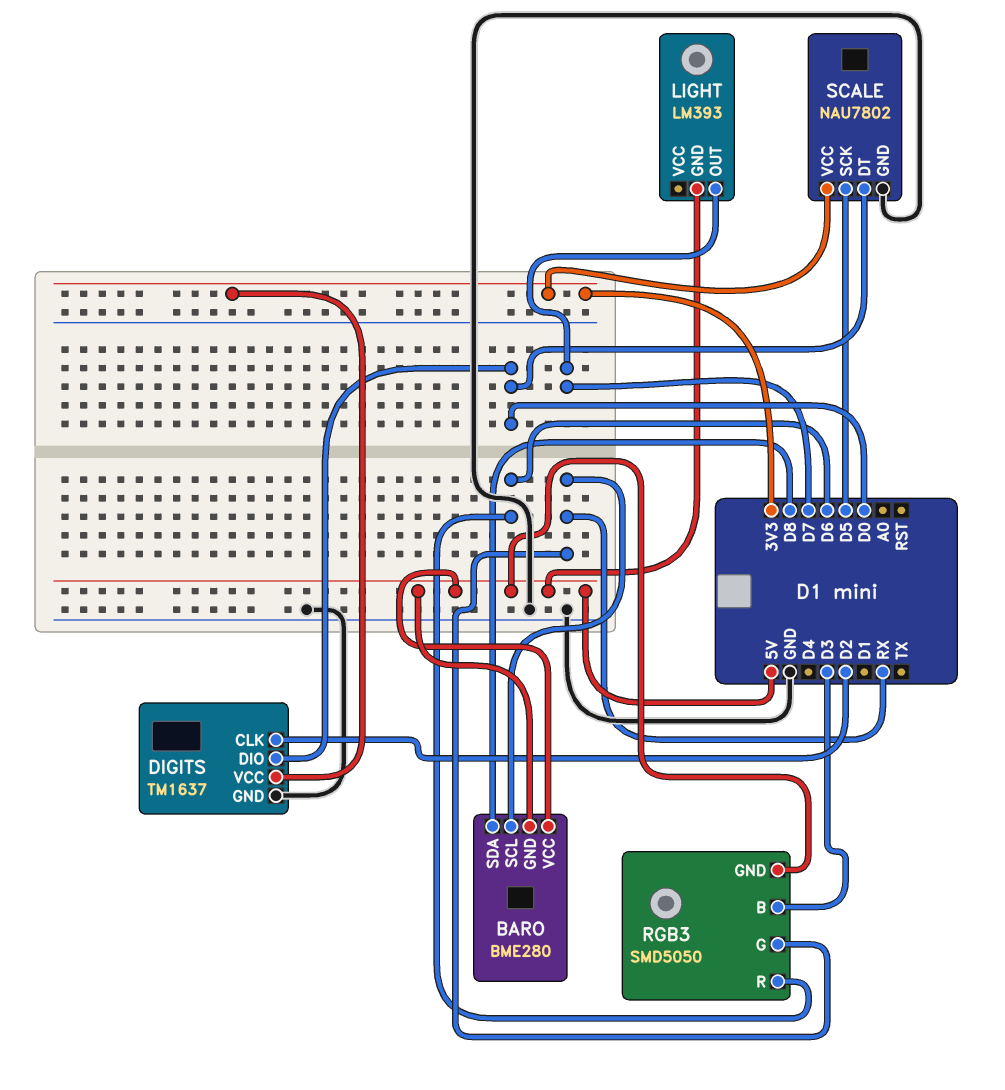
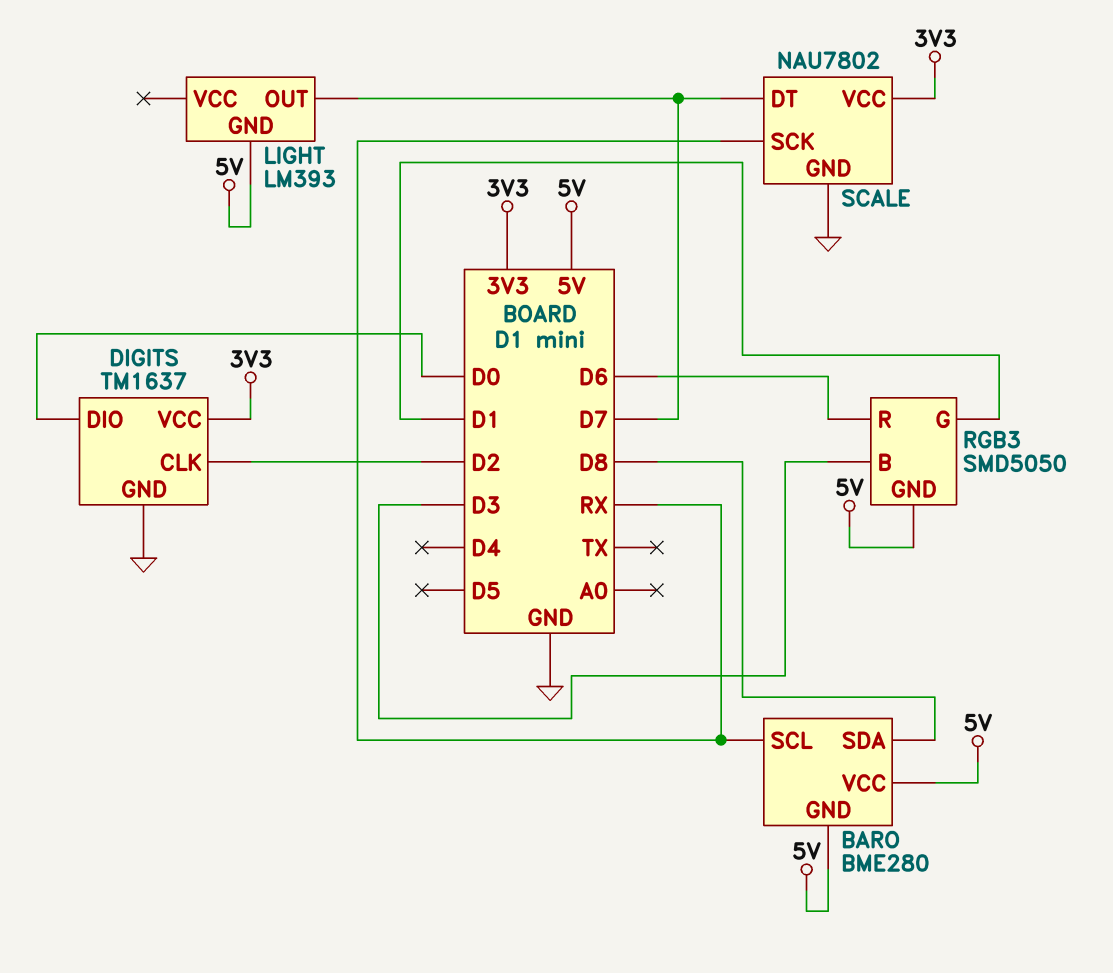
RGB3 pin G: RX -> D1
SCALE pin DT: D0 -> D7
SCALE pin SCK: D5 -> RX

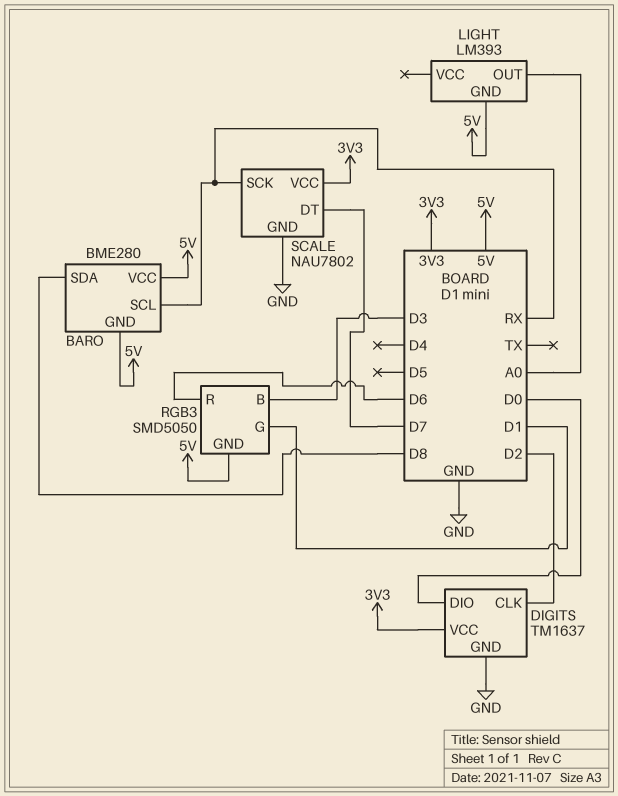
LIGHT pin OUT: D7 -> A0

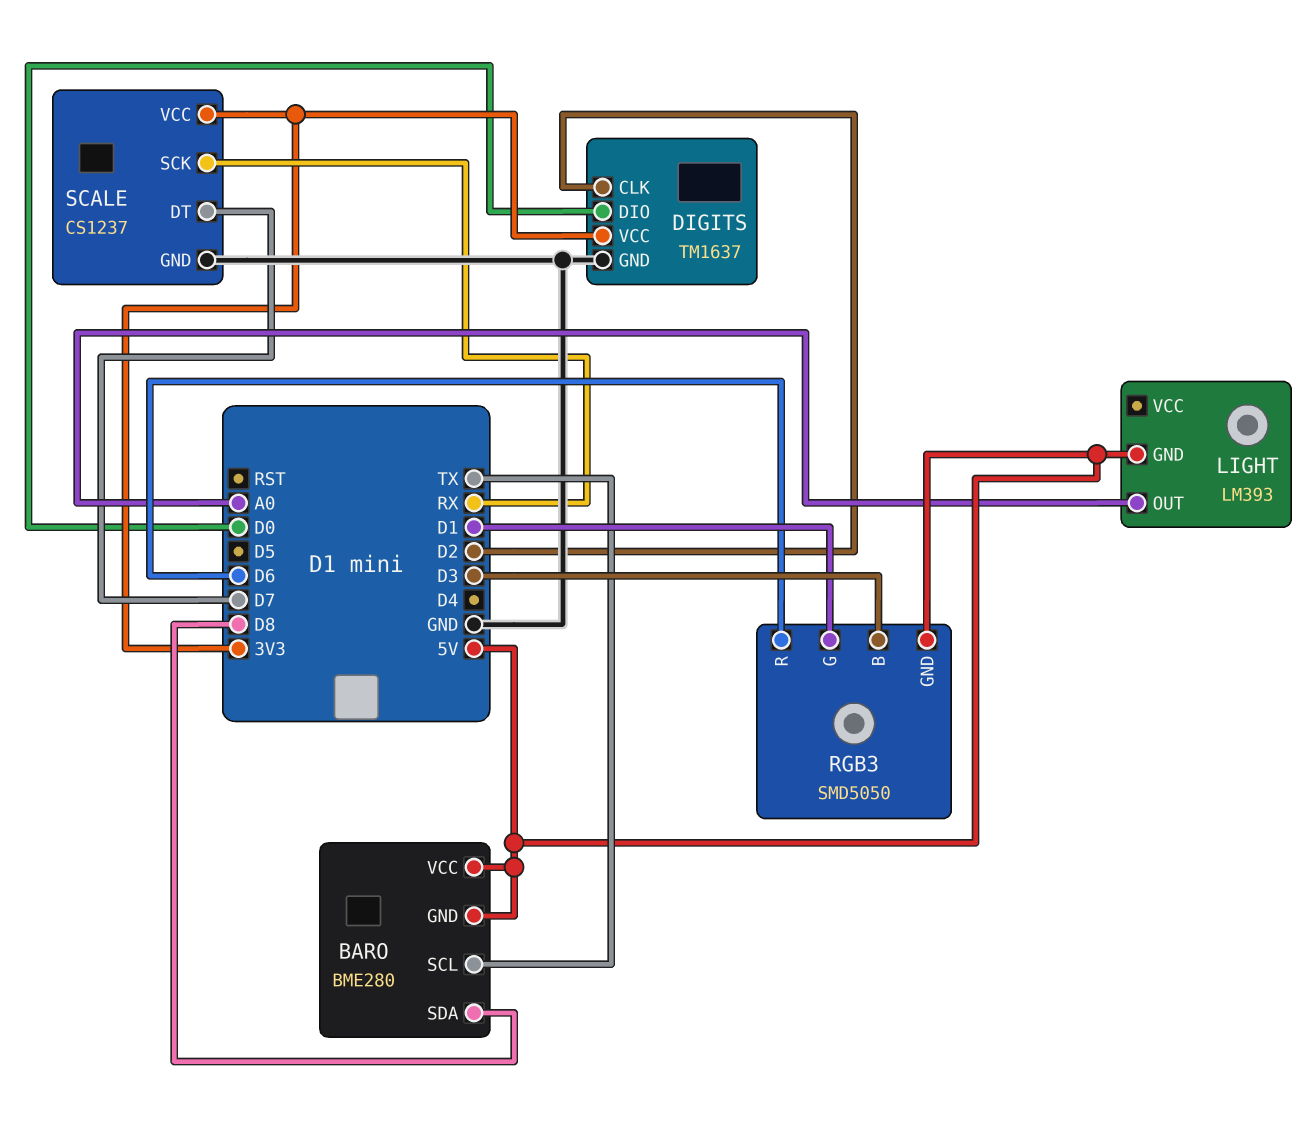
BARO pin SCL: RX -> TX
SCALE: NAU7802 -> CS1237

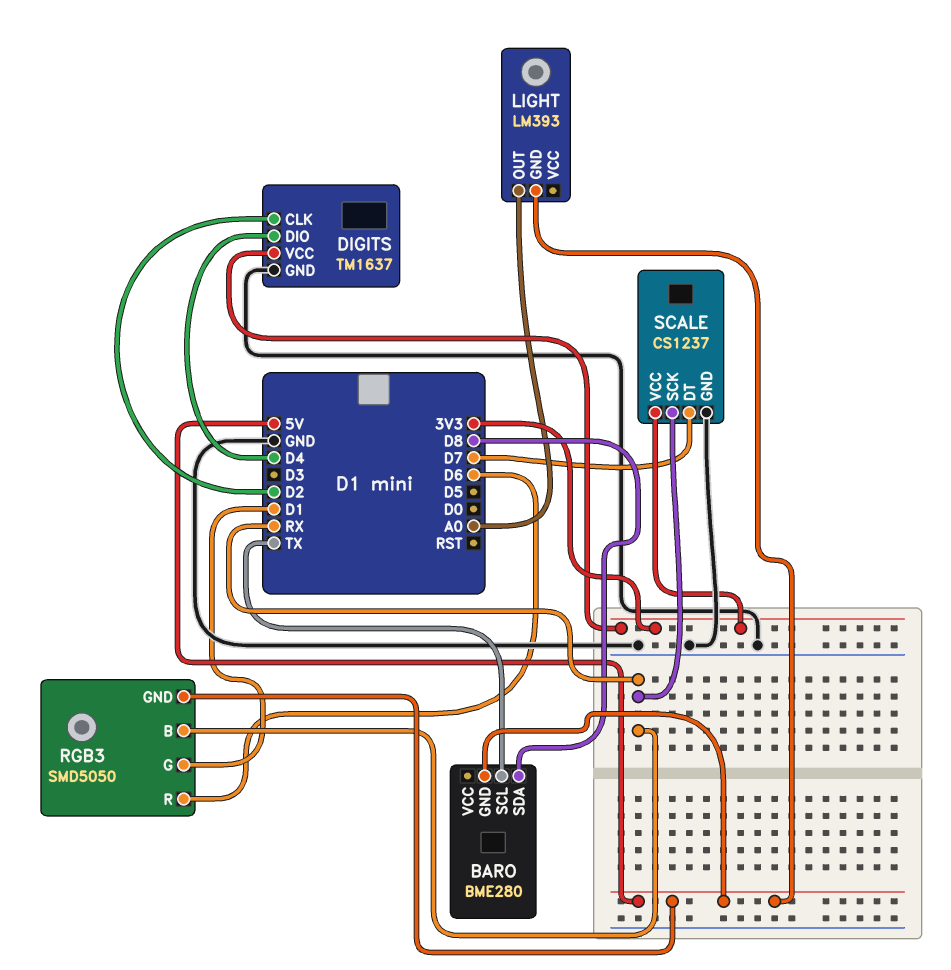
BARO pin VCC: 5V -> none
DIGITS pin DIO: D0 -> D4
RGB3 pin B: D3 -> RX

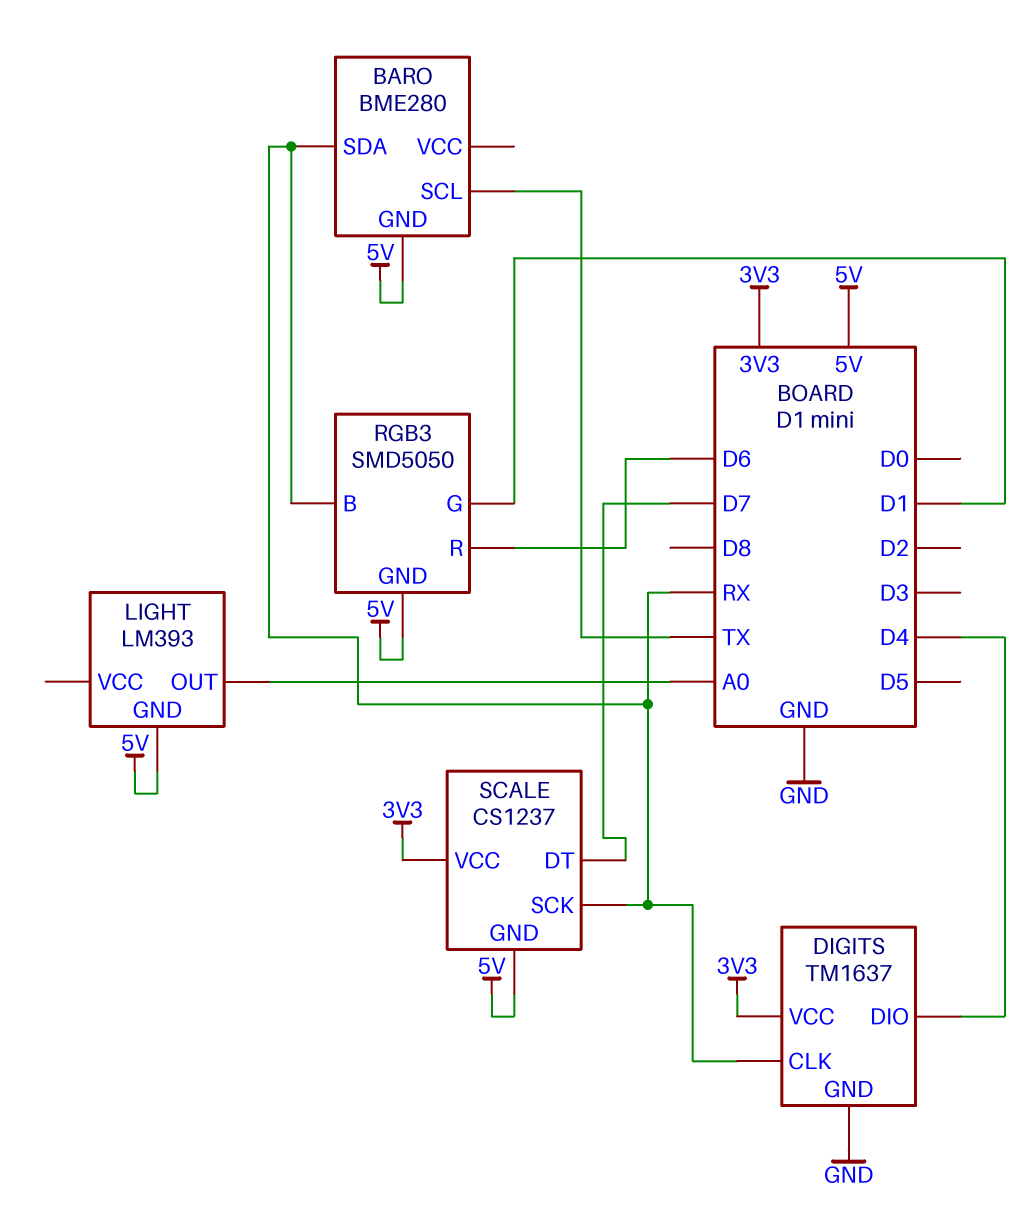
BARO pin SDA: D8 -> RX
DIGITS pin CLK: D2 -> RX
SCALE pin GND: GND -> 5V

